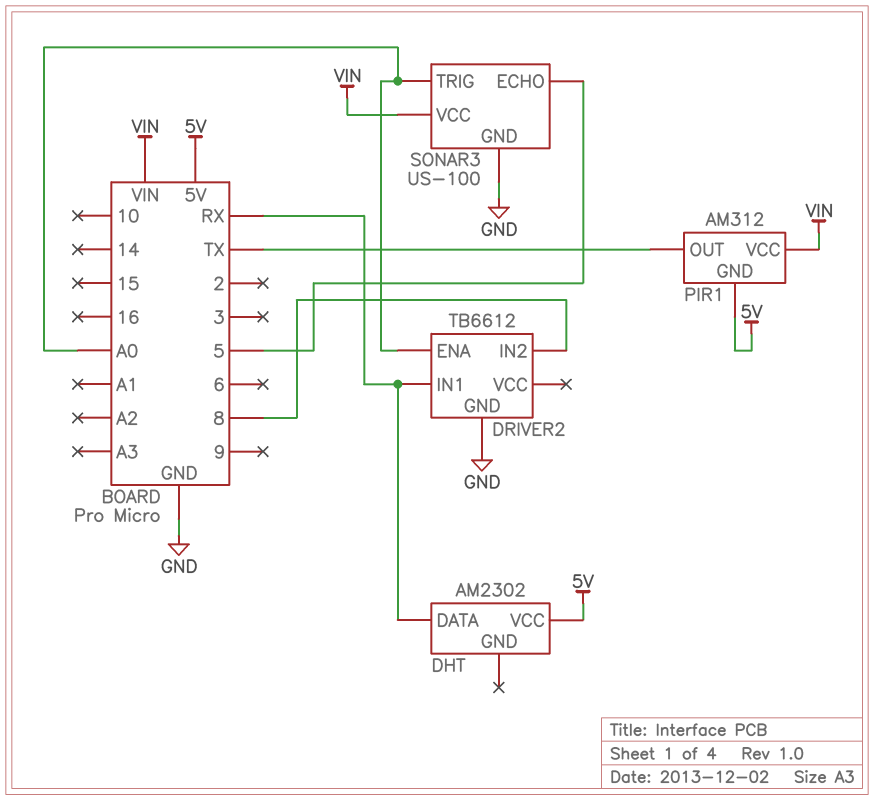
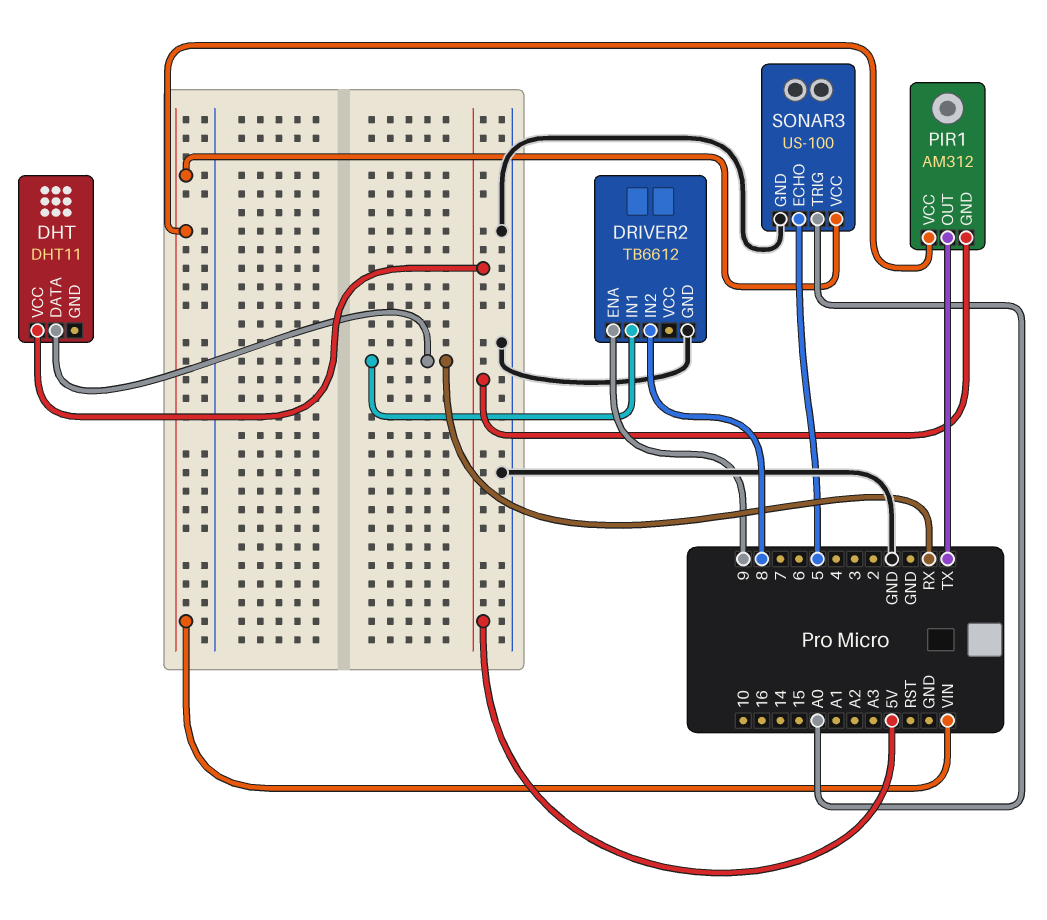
DHT: AM2302 -> DHT11
DRIVER2 pin ENA: A0 -> 9

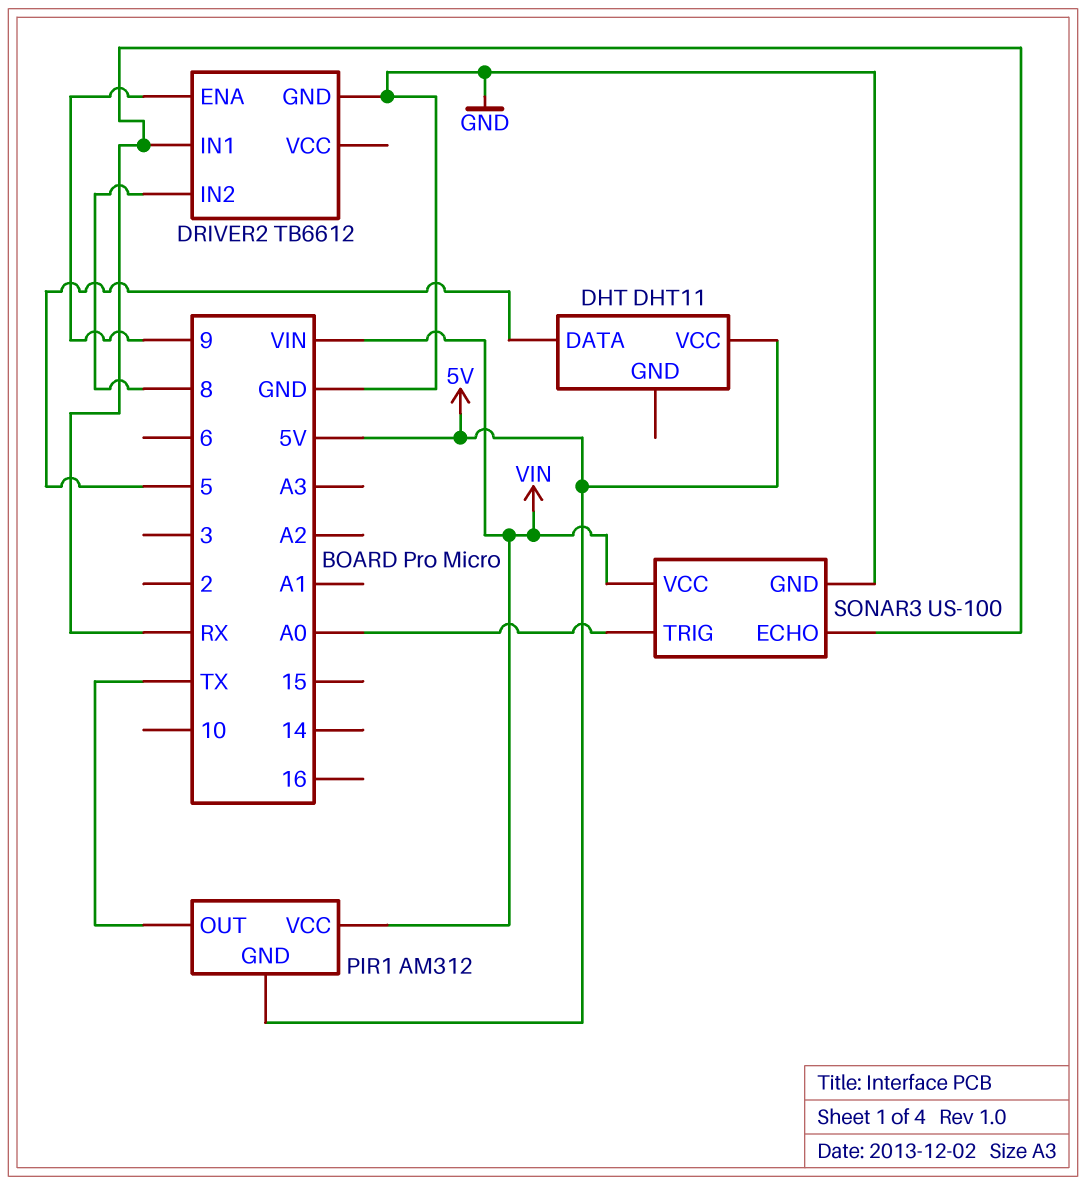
DHT pin DATA: RX -> 5
SONAR3 pin ECHO: 5 -> RX

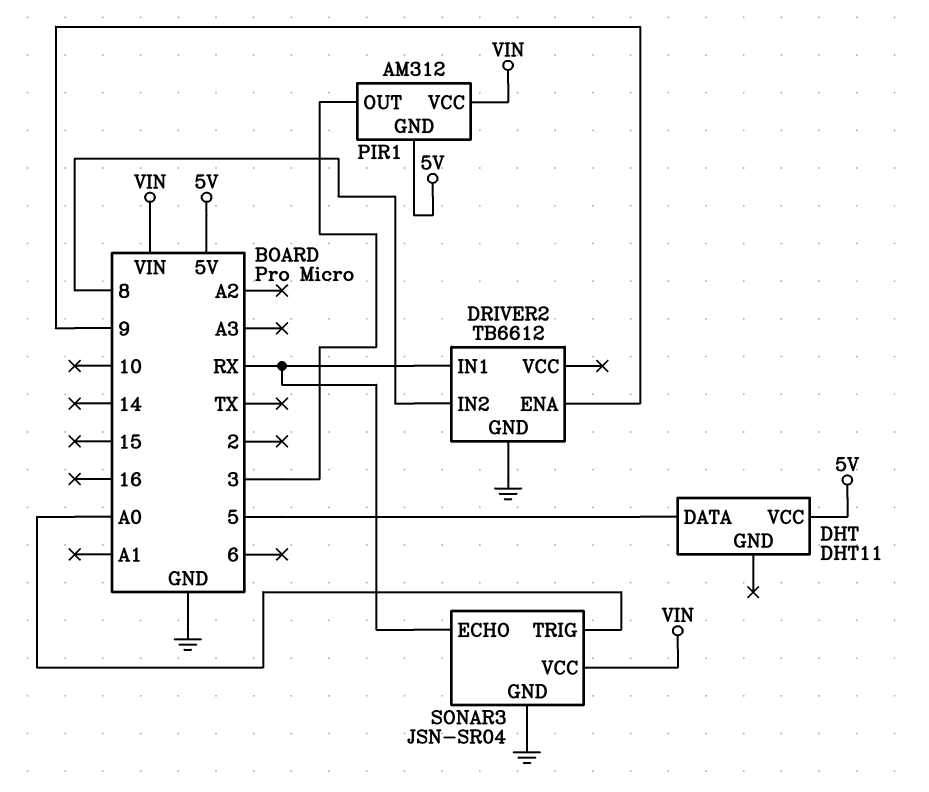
PIR1 pin OUT: TX -> 3
SONAR3: US-100 -> JSN-SR04

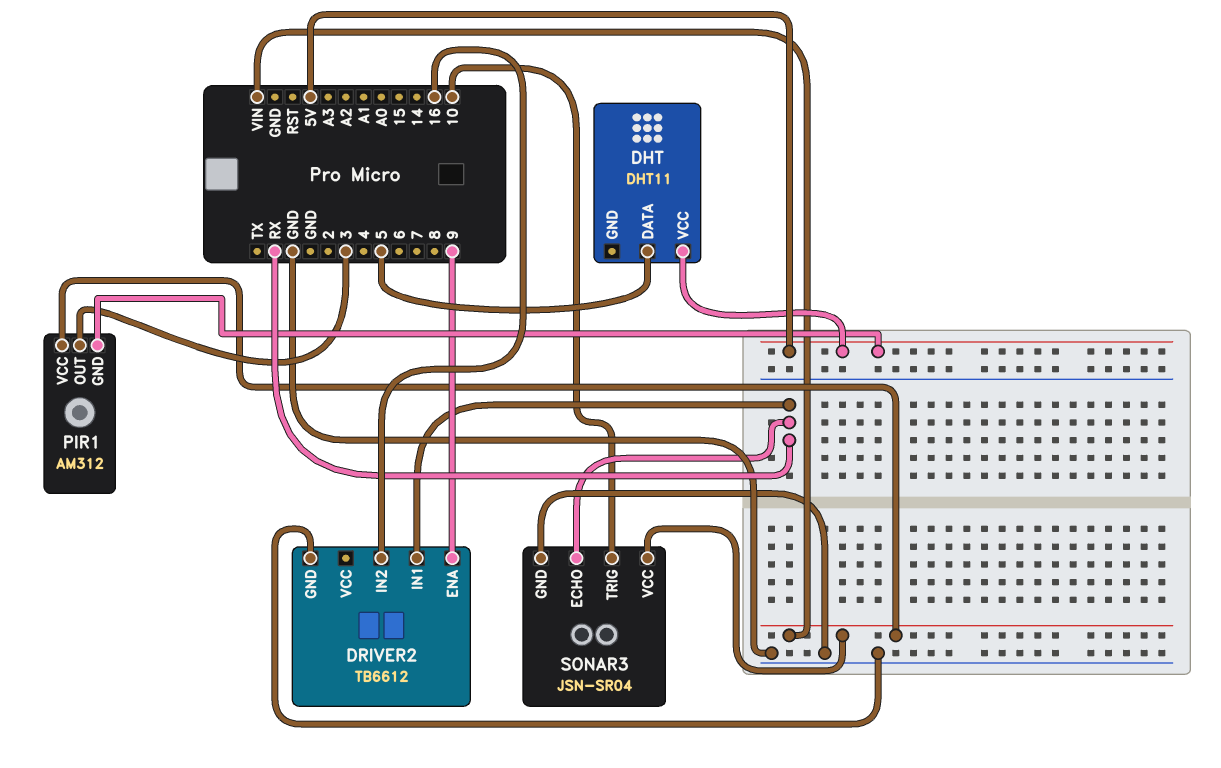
DRIVER2 pin IN2: 8 -> 16
SONAR3 pin TRIG: A0 -> 10

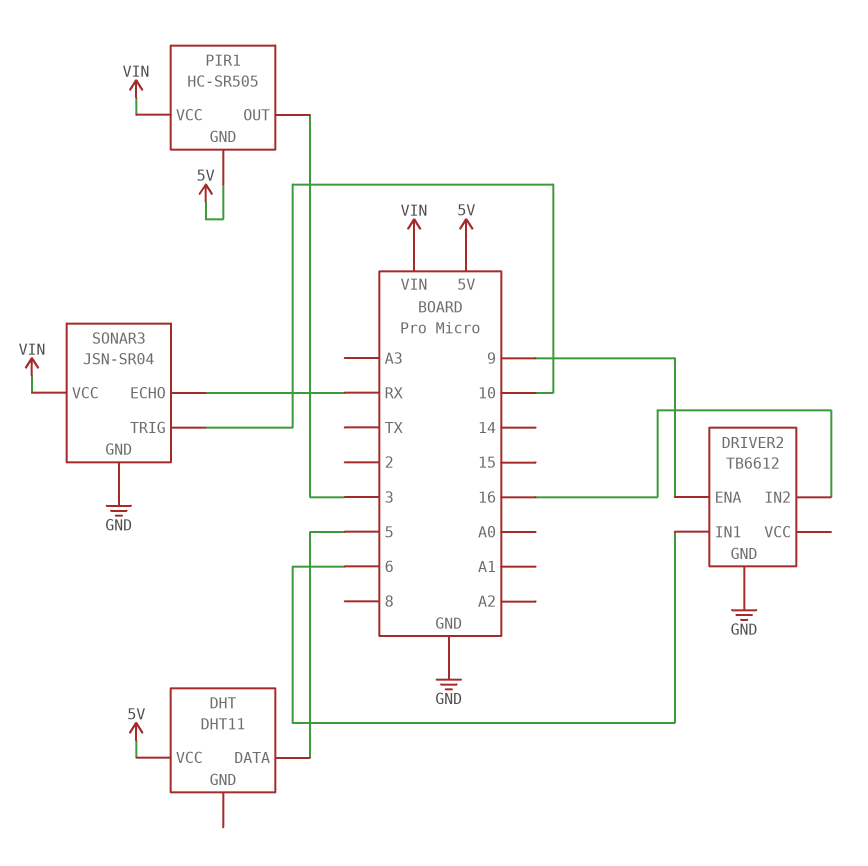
DRIVER2 pin IN1: RX -> 6
PIR1: AM312 -> HC-SR505

